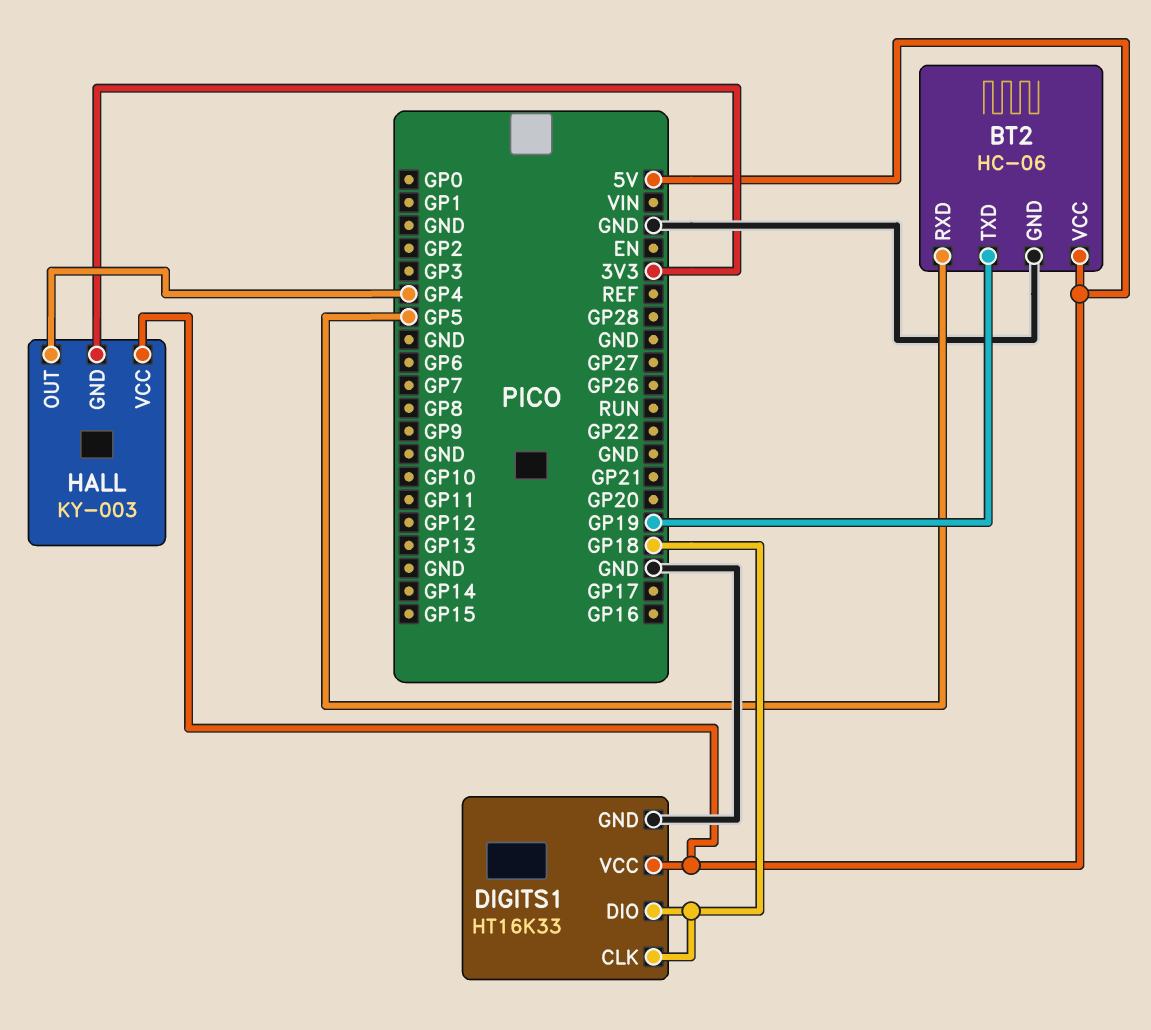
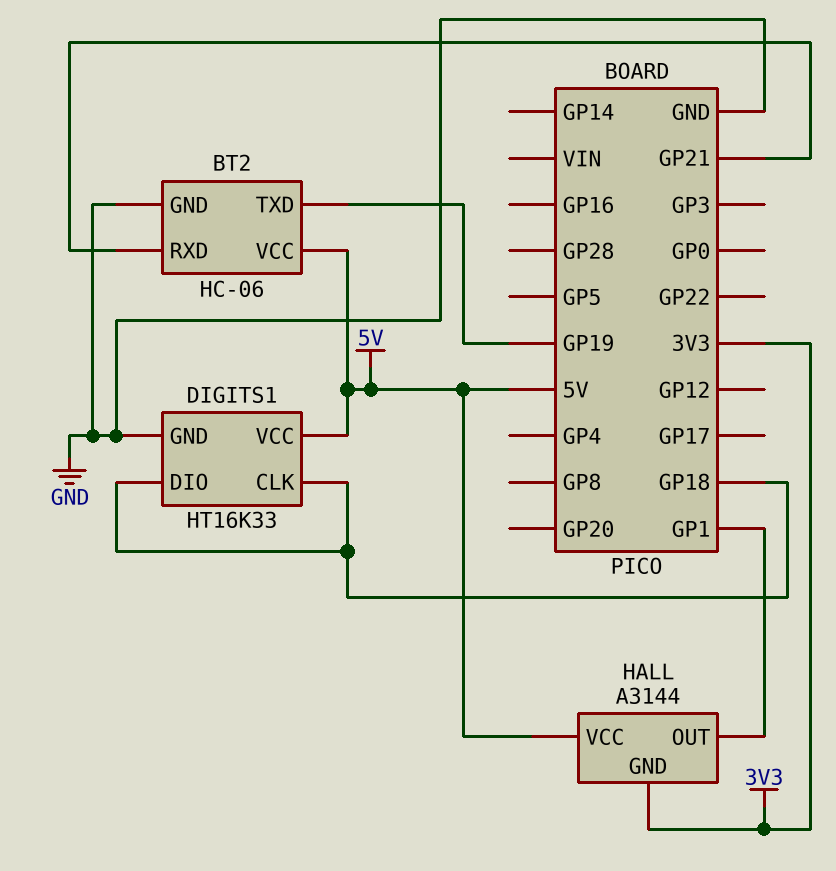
BT2 pin RXD: GP5 -> GP21
HALL: KY-003 -> A3144
HALL pin OUT: GP4 -> GP1

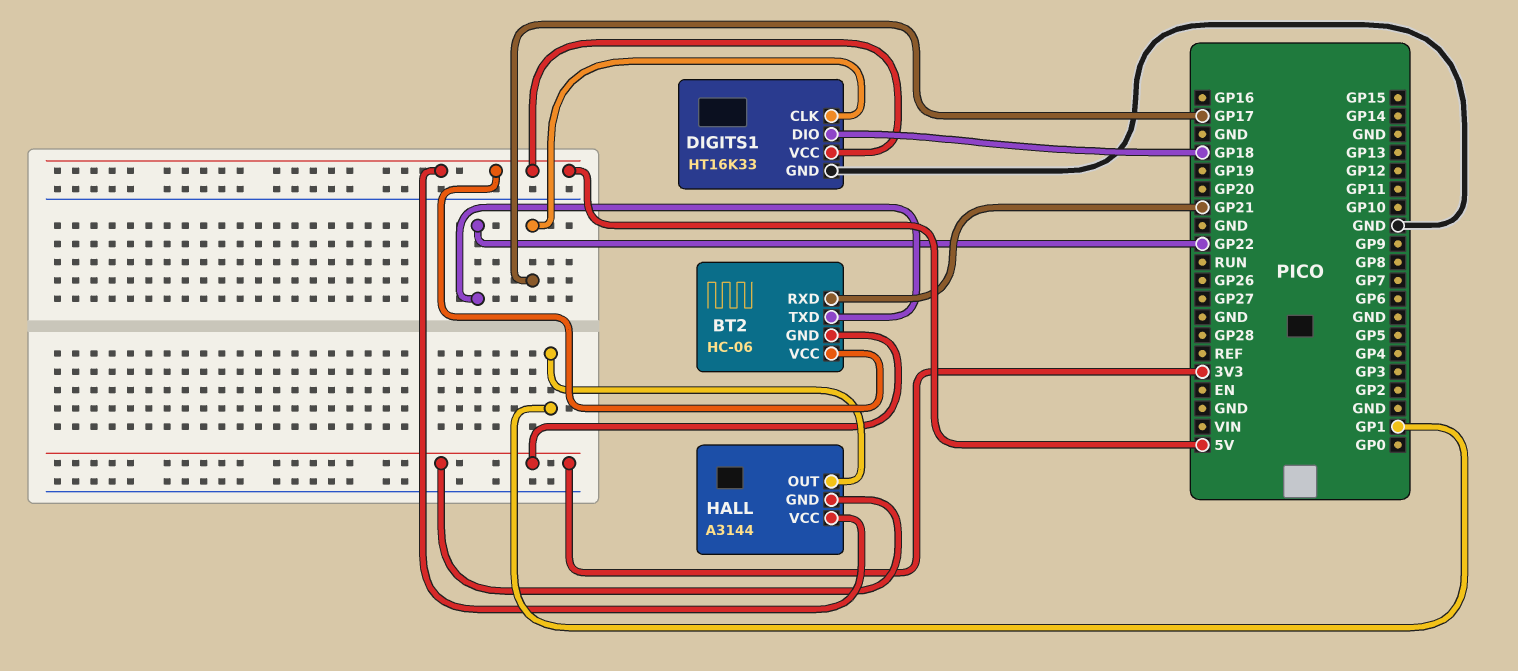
BT2 pin GND: GND -> 3V3
BT2 pin TXD: GP19 -> GP22
DIGITS1 pin CLK: GP18 -> GP17

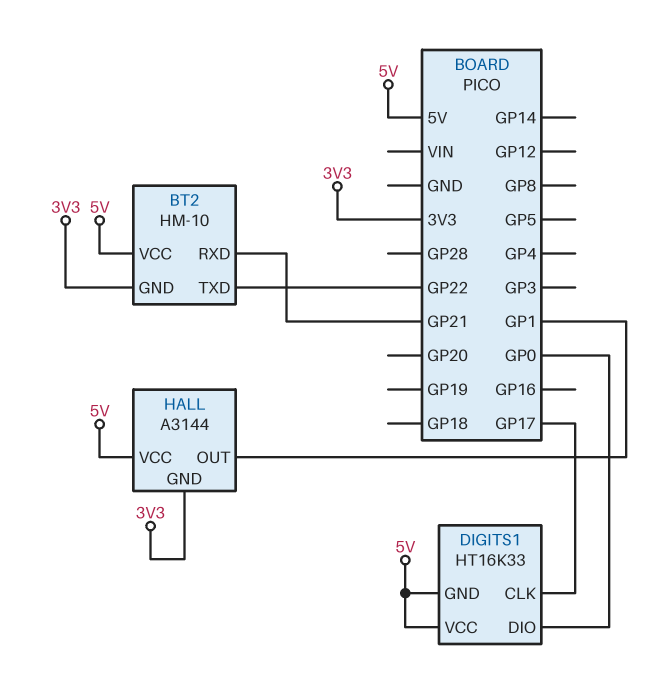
BT2: HC-06 -> HM-10
DIGITS1 pin DIO: GP18 -> GP0
DIGITS1 pin GND: GND -> 5V

